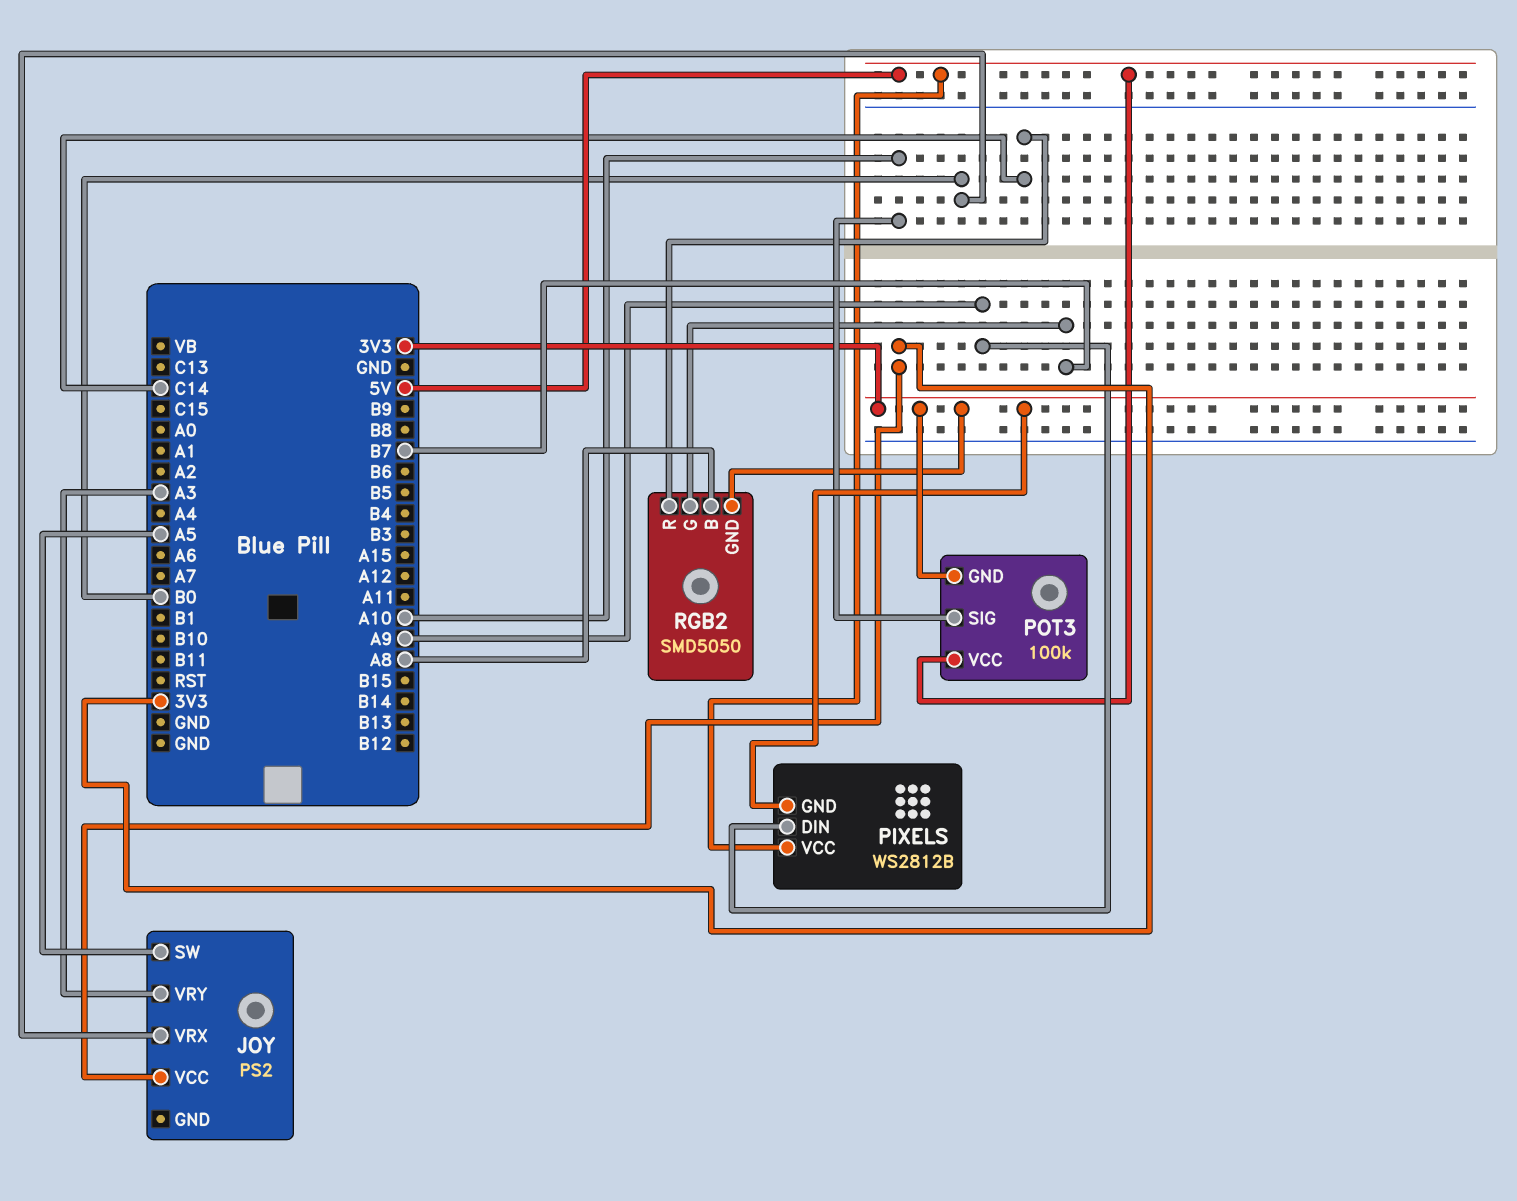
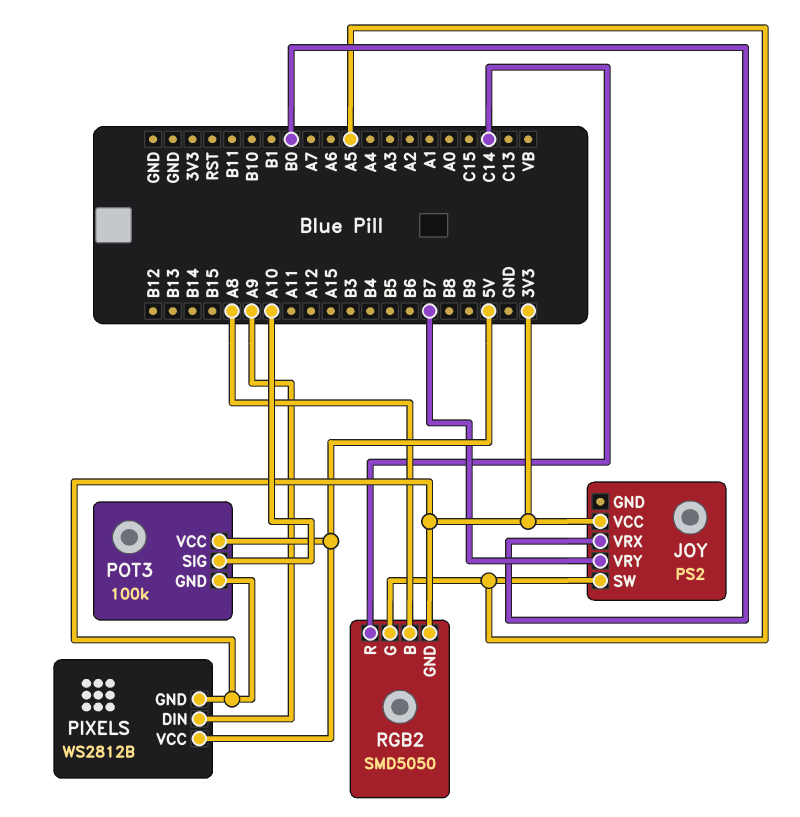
JOY pin VRY: A3 -> B7
RGB2 pin G: B7 -> A5

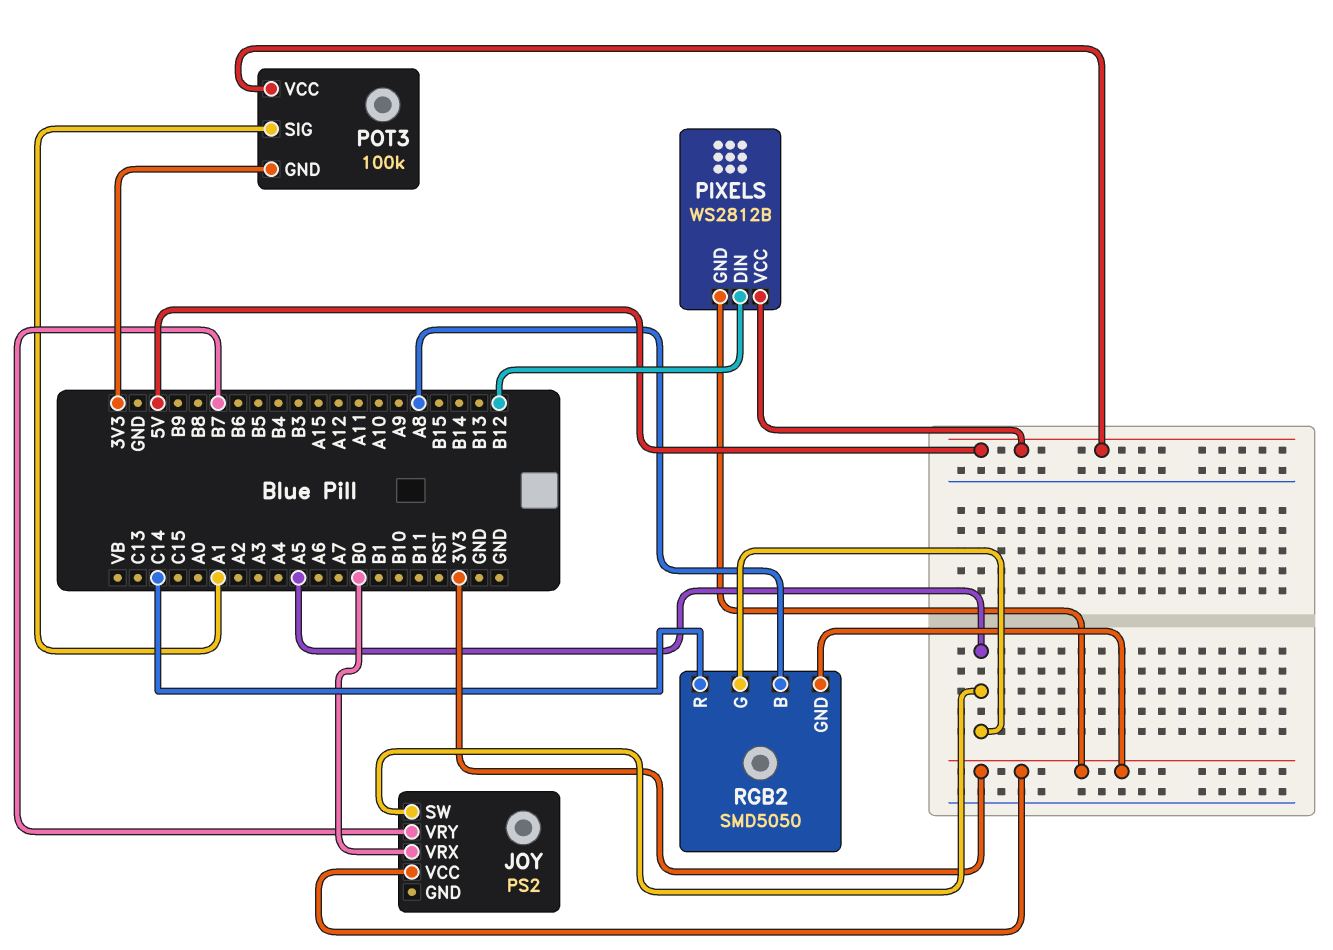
PIXELS pin DIN: A9 -> B12
POT3 pin SIG: A10 -> A1

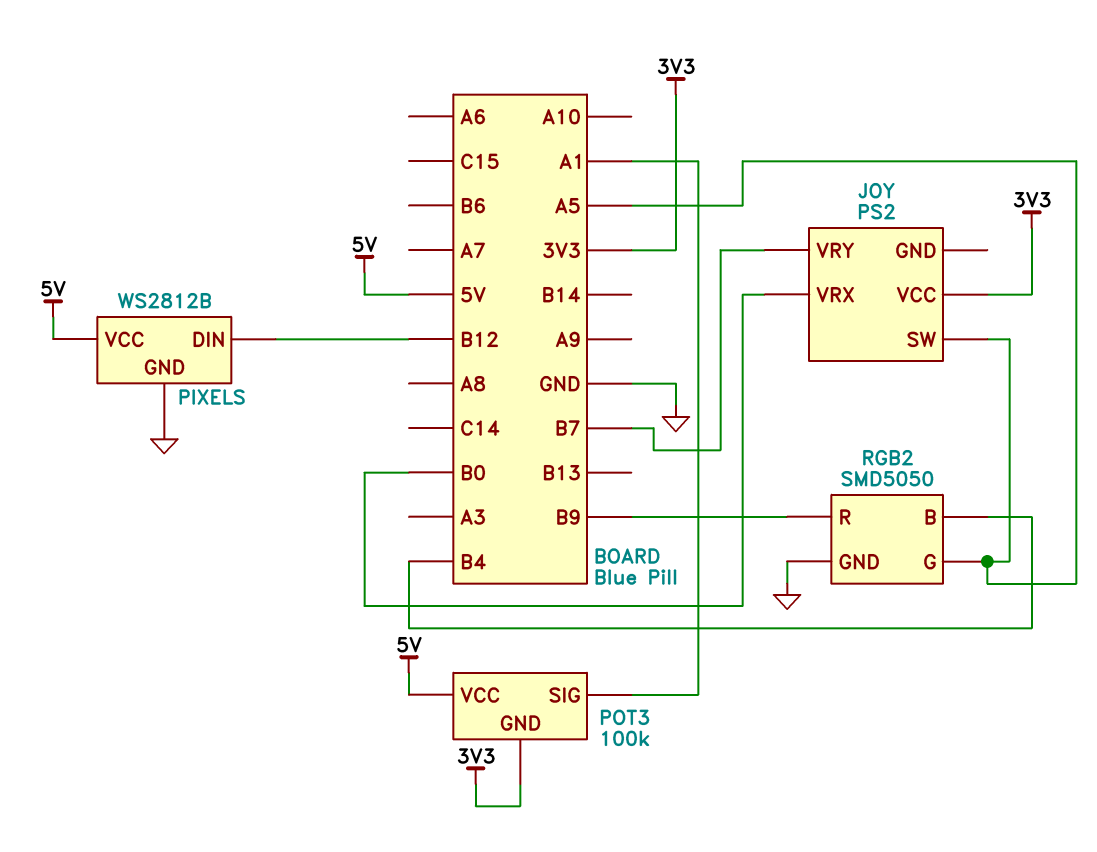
PIXELS pin GND: 3V3 -> GND
RGB2 pin B: A8 -> B4
RGB2 pin GND: 3V3 -> GND
RGB2 pin R: C14 -> B9

